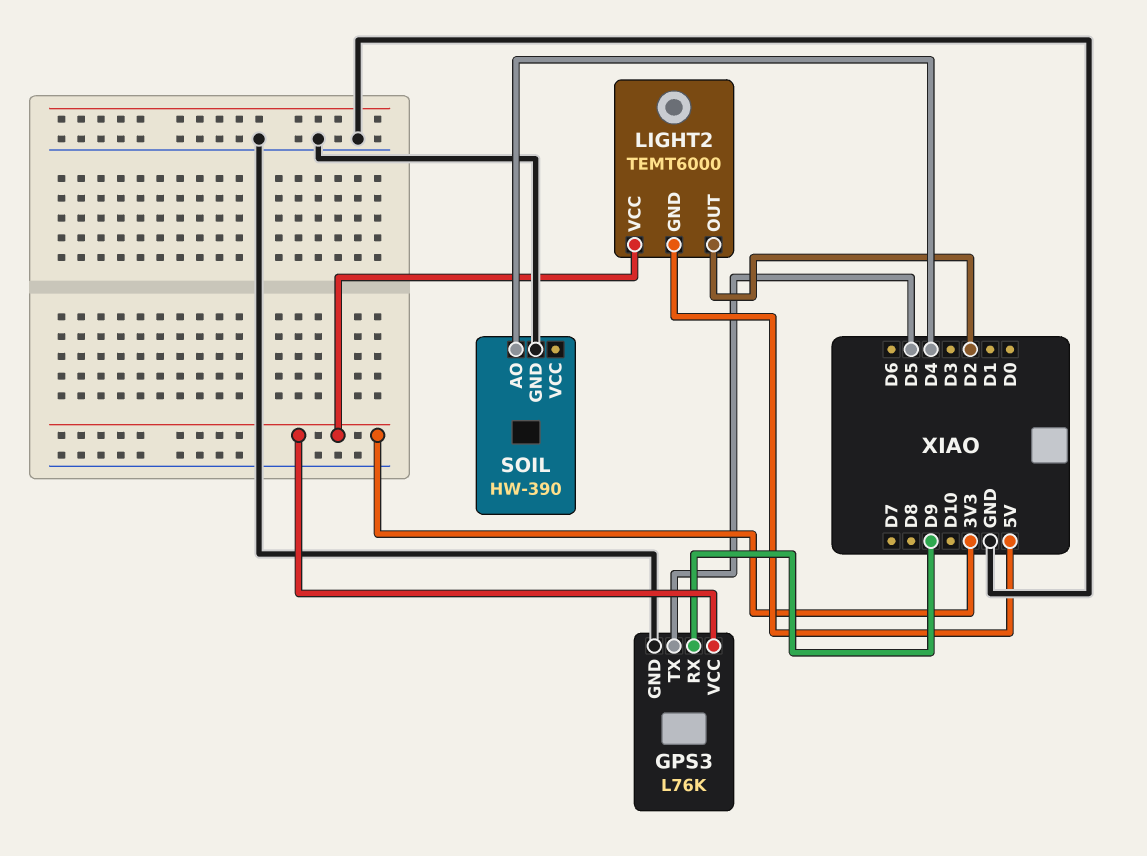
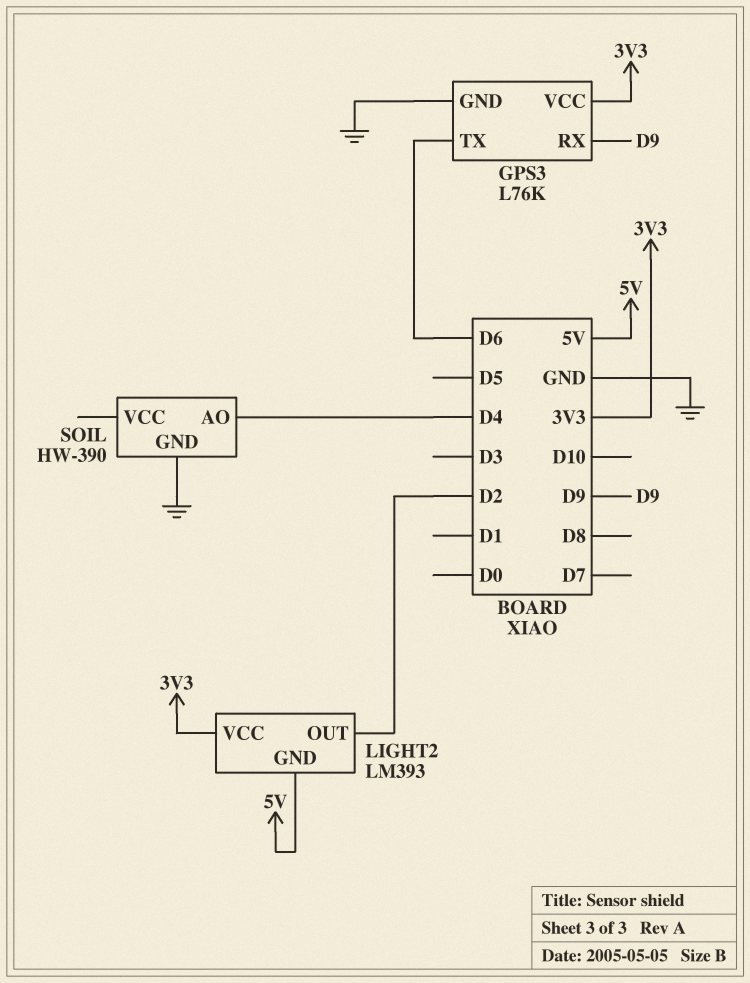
GPS3 pin TX: D5 -> D6
LIGHT2: TEMT6000 -> LM393

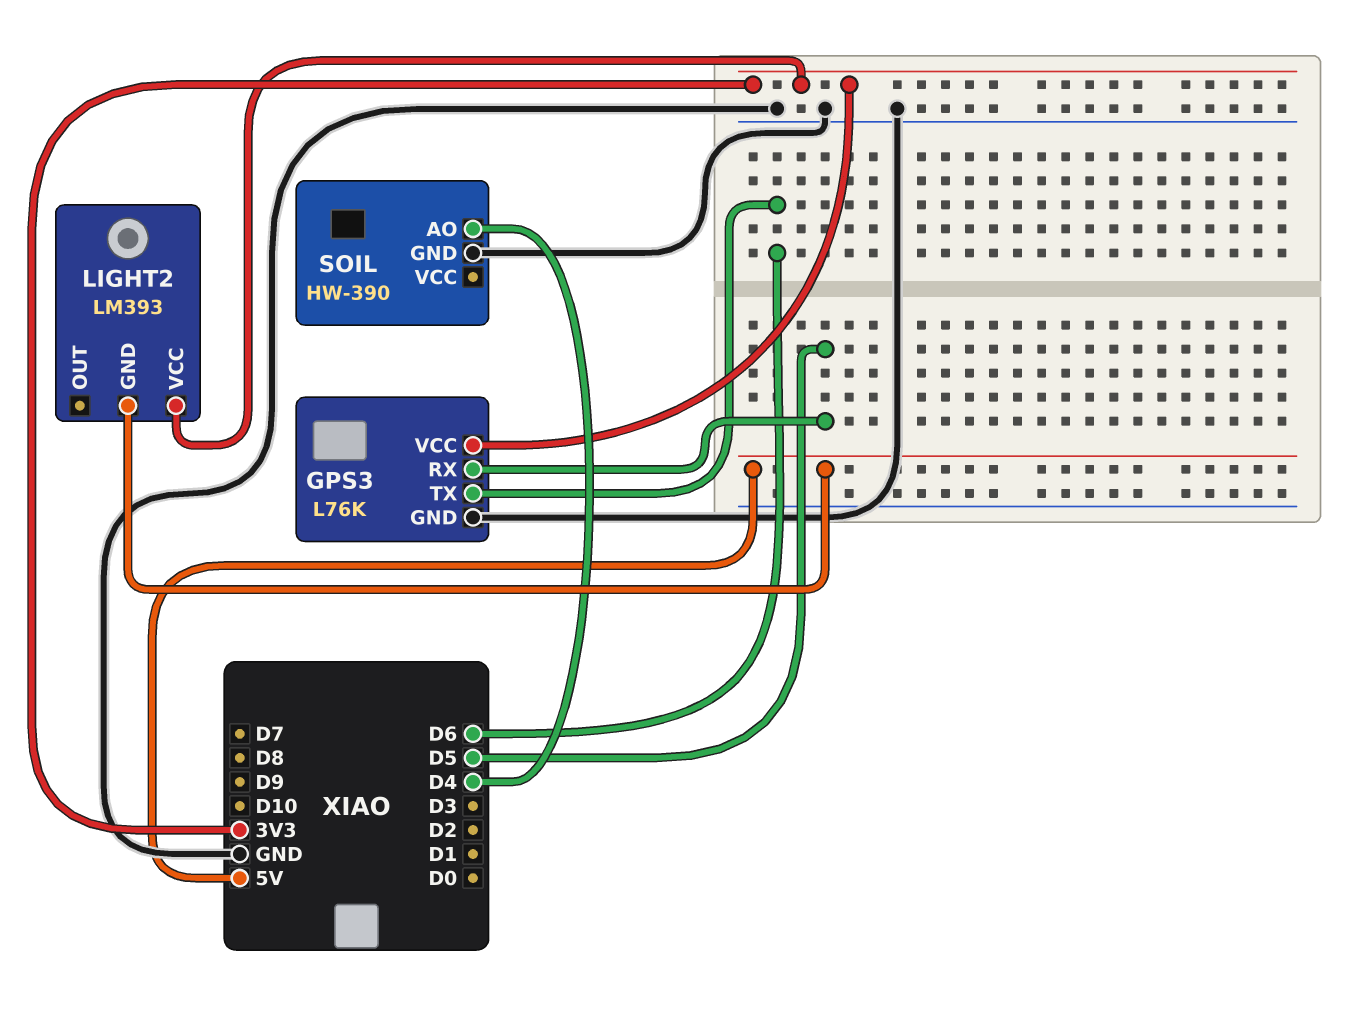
GPS3 pin RX: D9 -> D5
LIGHT2 pin OUT: D2 -> none

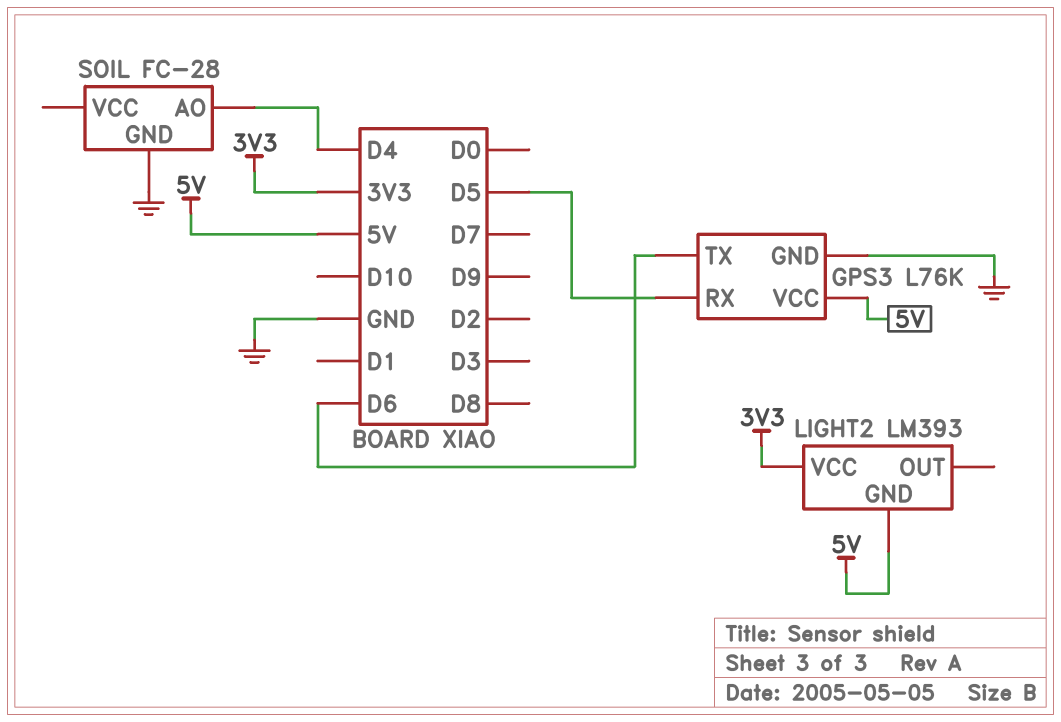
GPS3 pin VCC: 3V3 -> 5V
SOIL: HW-390 -> FC-28

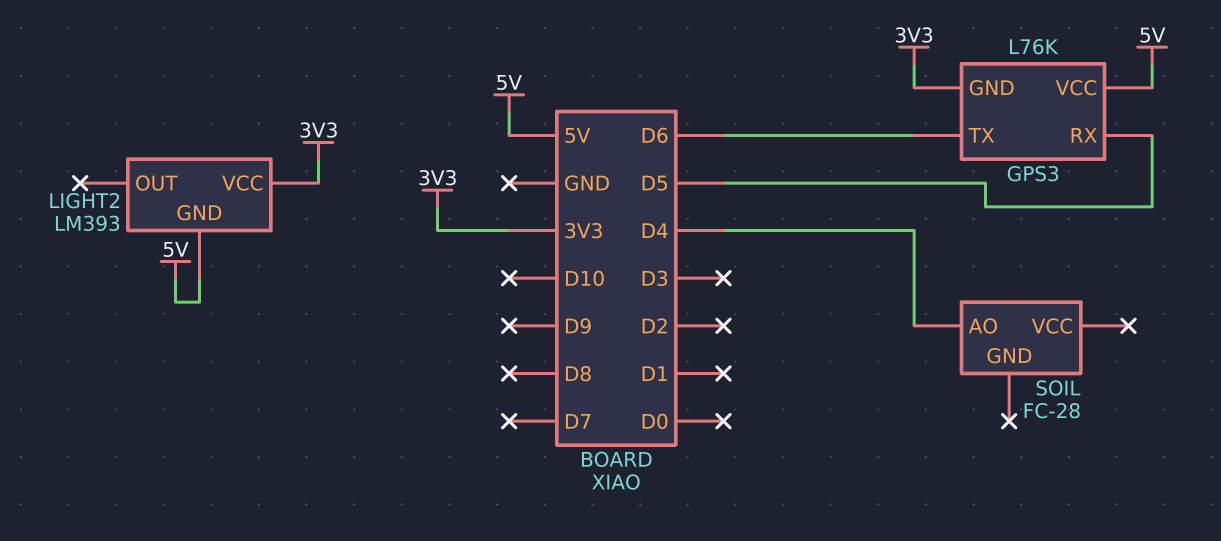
GPS3 pin GND: GND -> 3V3
SOIL pin GND: GND -> none

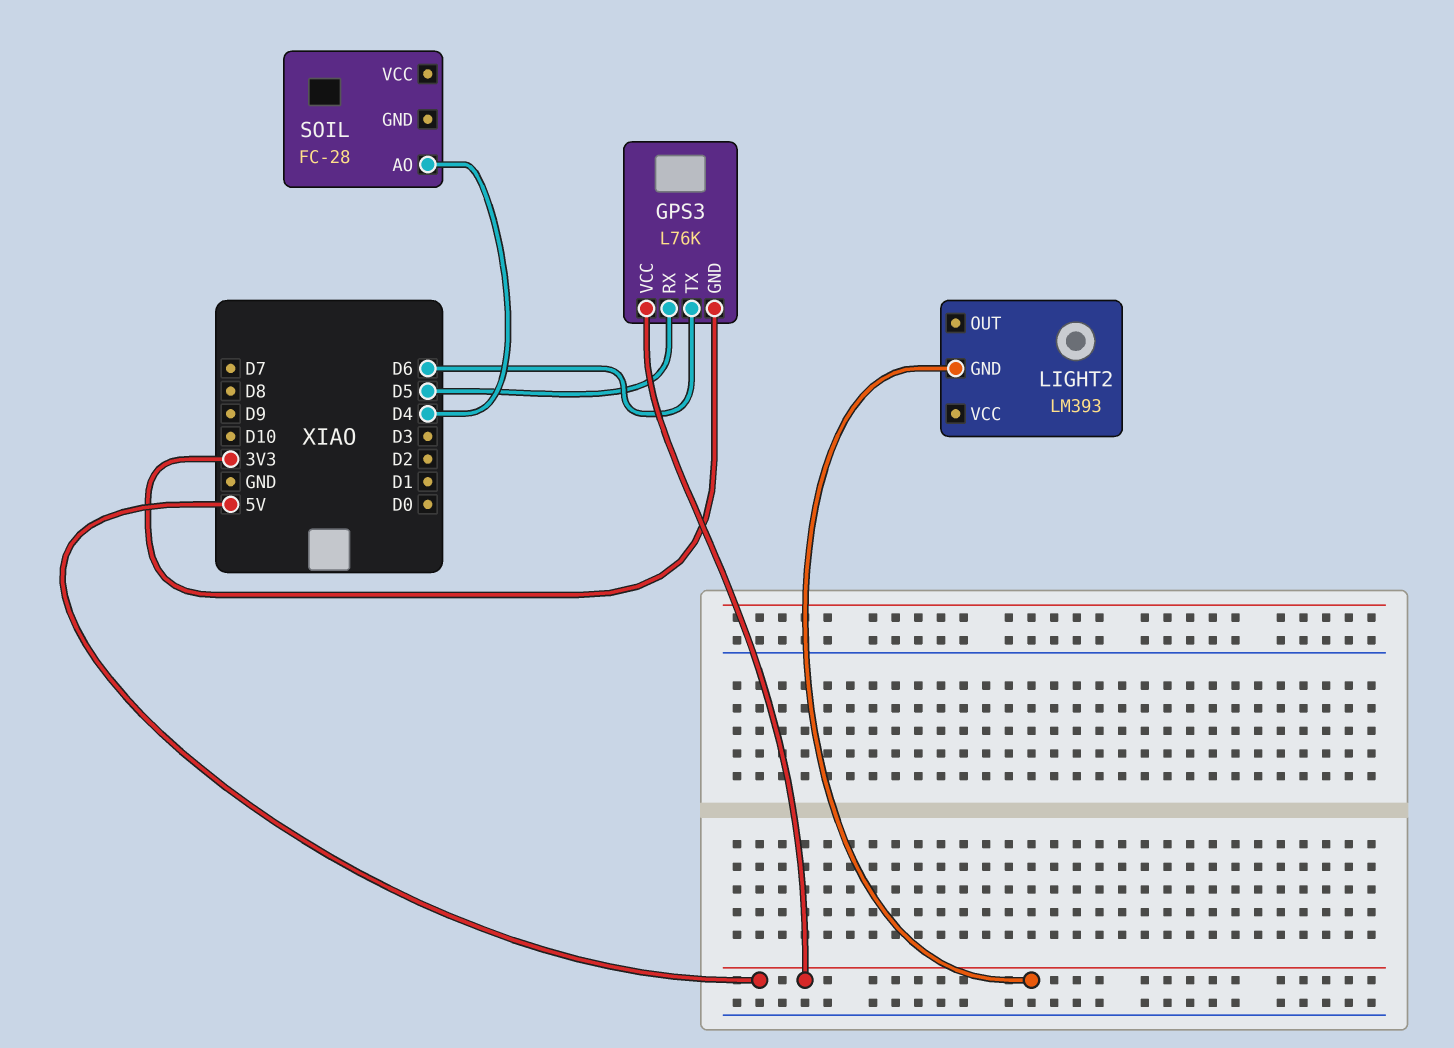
LIGHT2 pin VCC: 3V3 -> none

